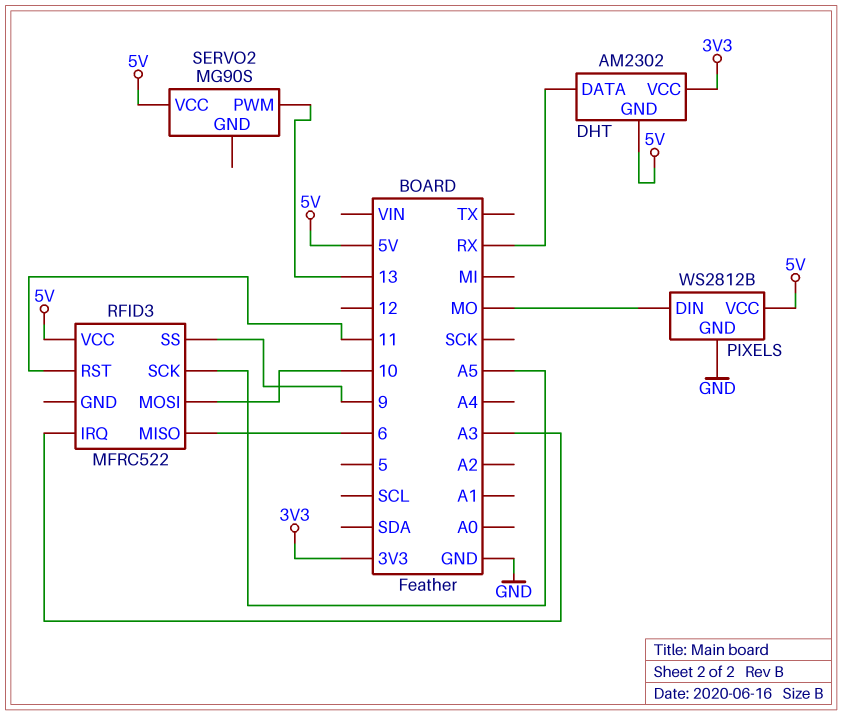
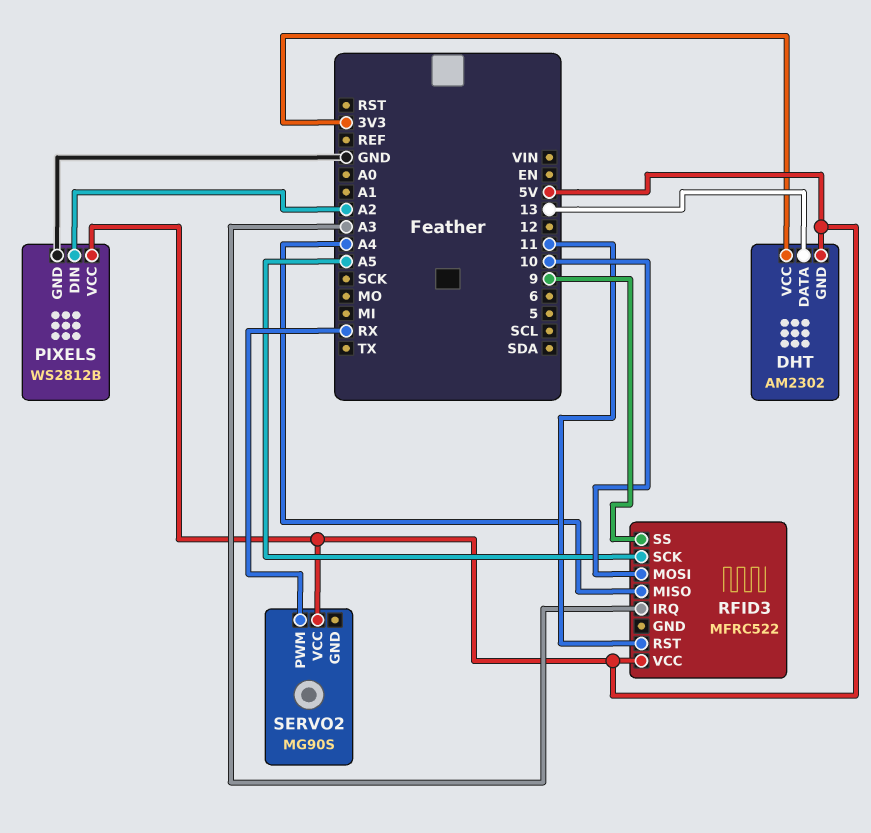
DHT pin DATA: RX -> 13
PIXELS pin DIN: MO -> A2
RFID3 pin MISO: 6 -> A4
SERVO2 pin PWM: 13 -> RX

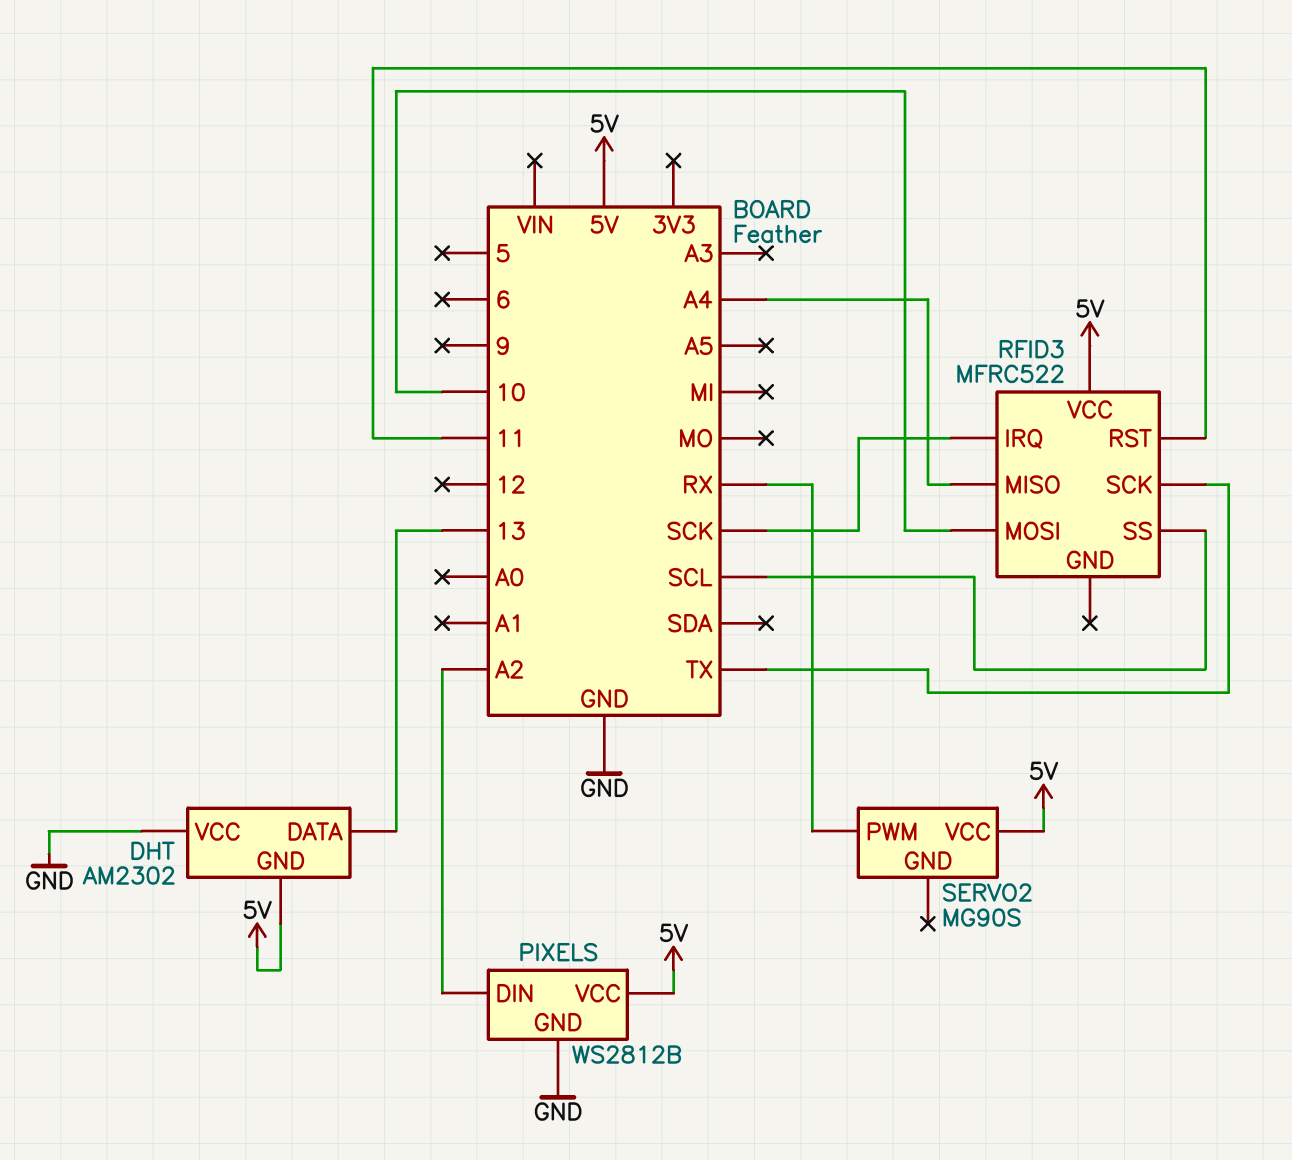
DHT pin VCC: 3V3 -> GND
RFID3 pin IRQ: A3 -> SCK
RFID3 pin SCK: A5 -> TX
RFID3 pin SS: 9 -> SCL

